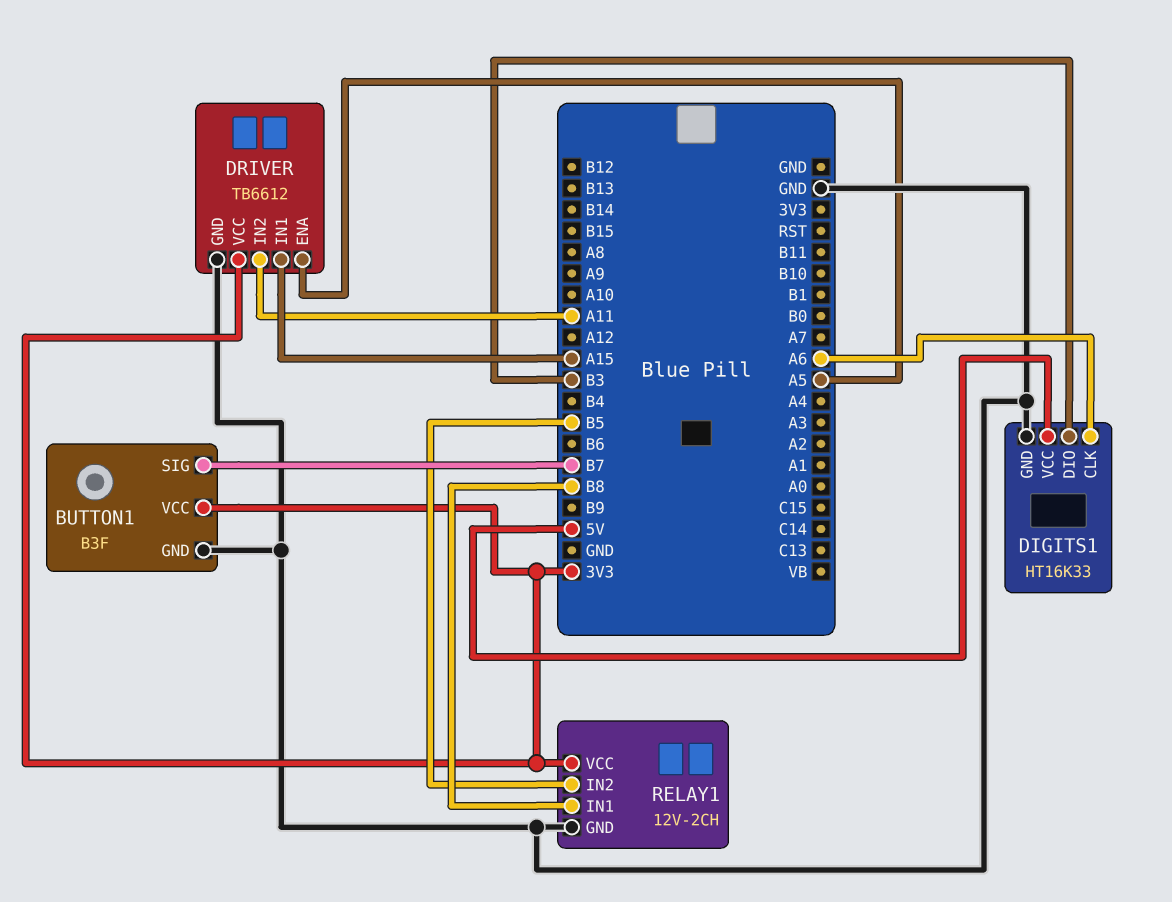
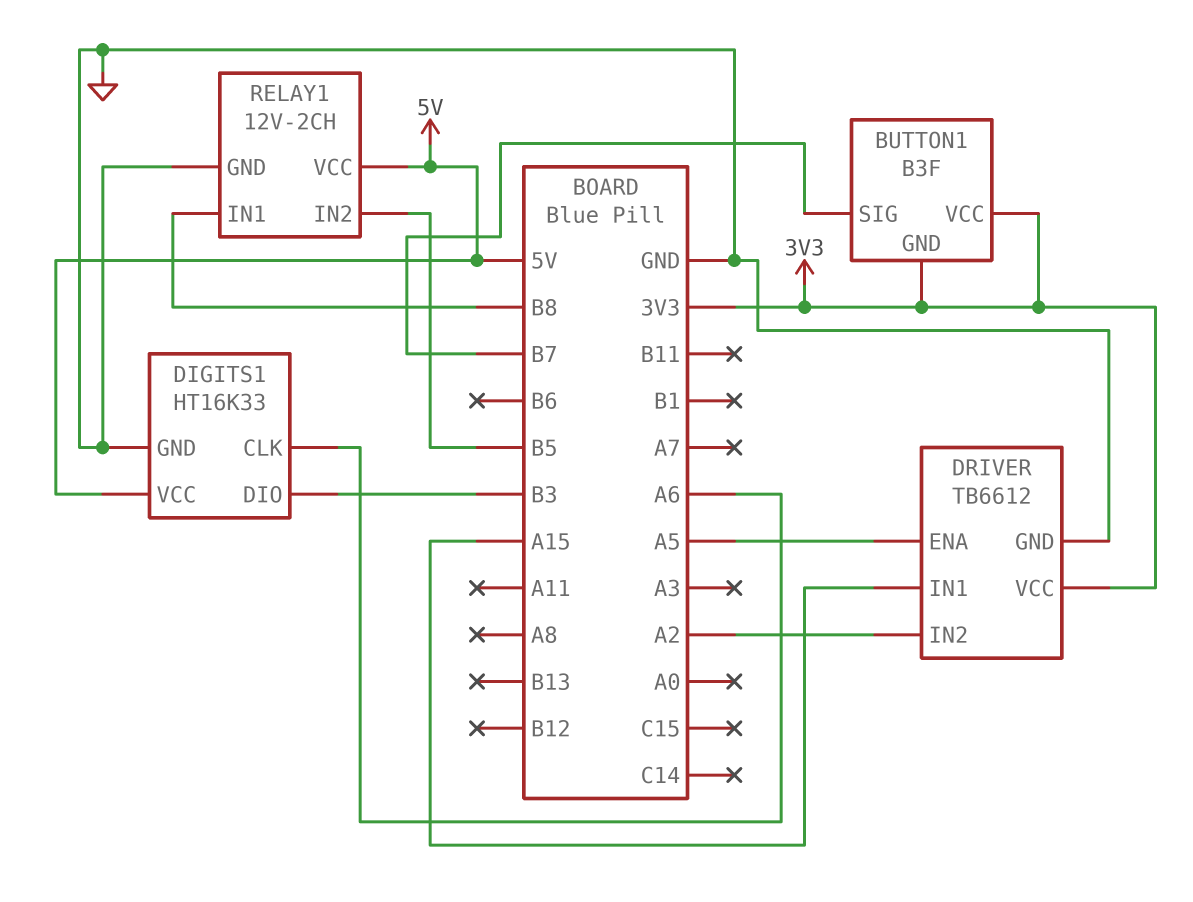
BUTTON1 pin GND: GND -> 3V3
DRIVER pin IN2: A11 -> A2
RELAY1 pin VCC: 3V3 -> 5V

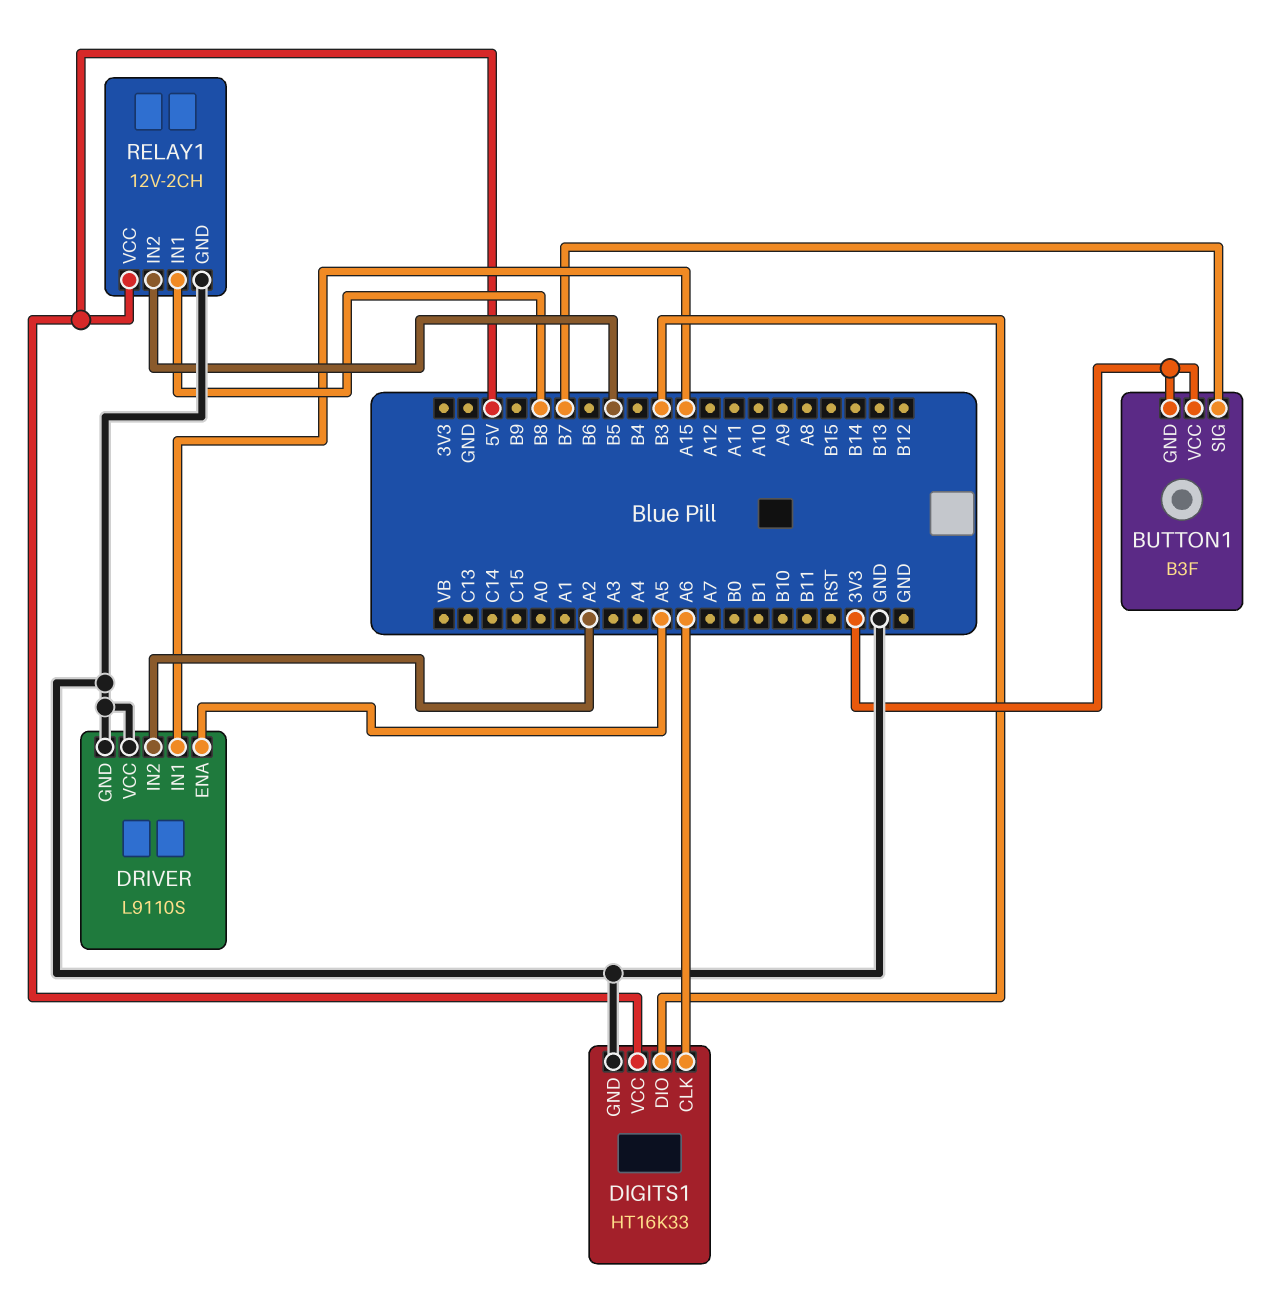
DRIVER: TB6612 -> L9110S
DRIVER pin VCC: 3V3 -> GND

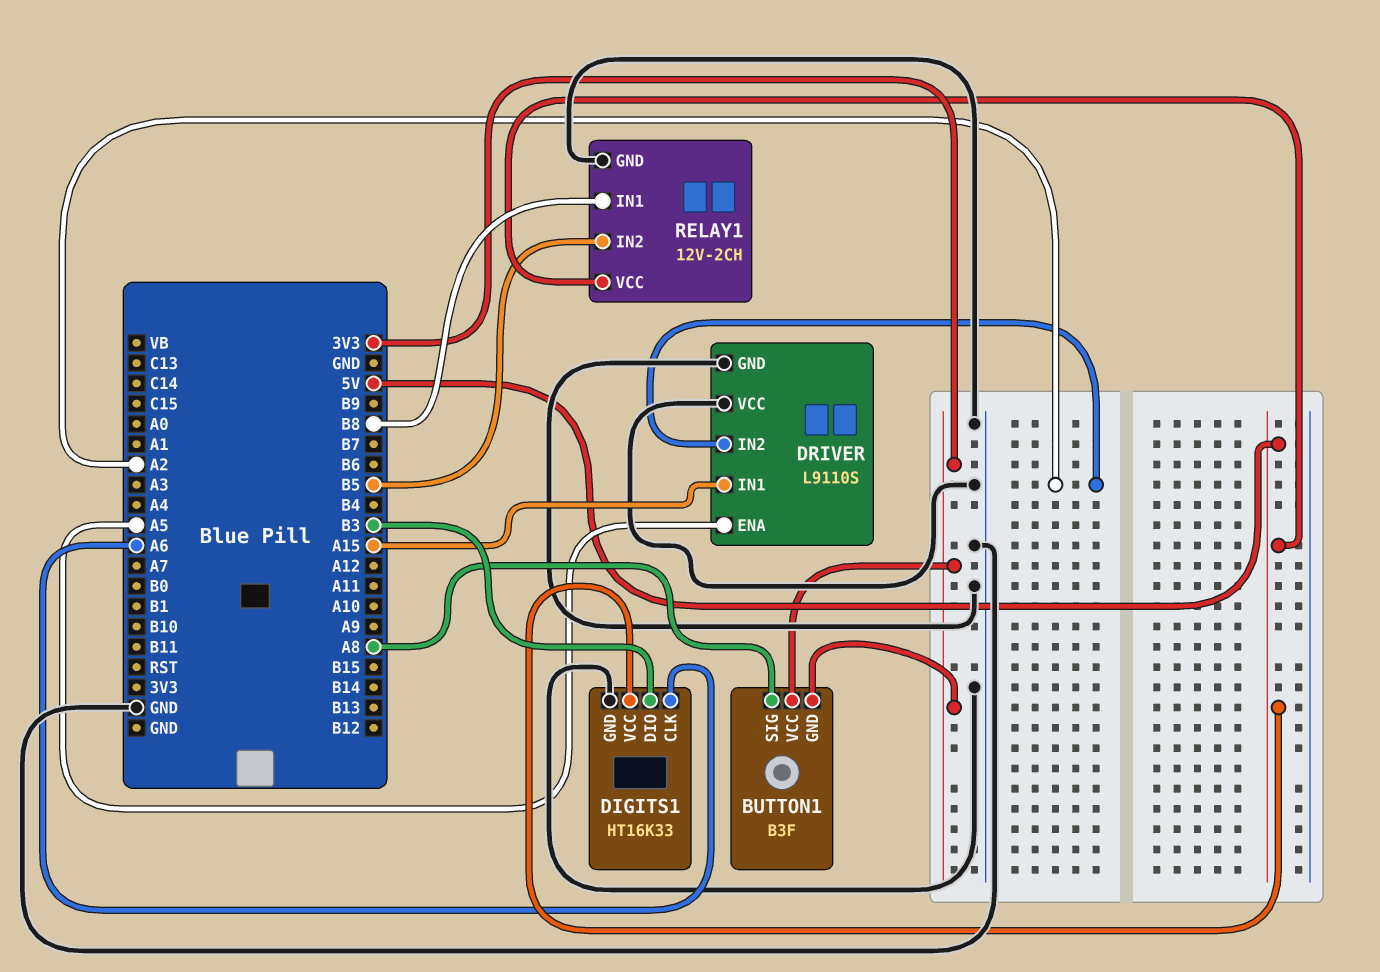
BUTTON1 pin SIG: B7 -> A8

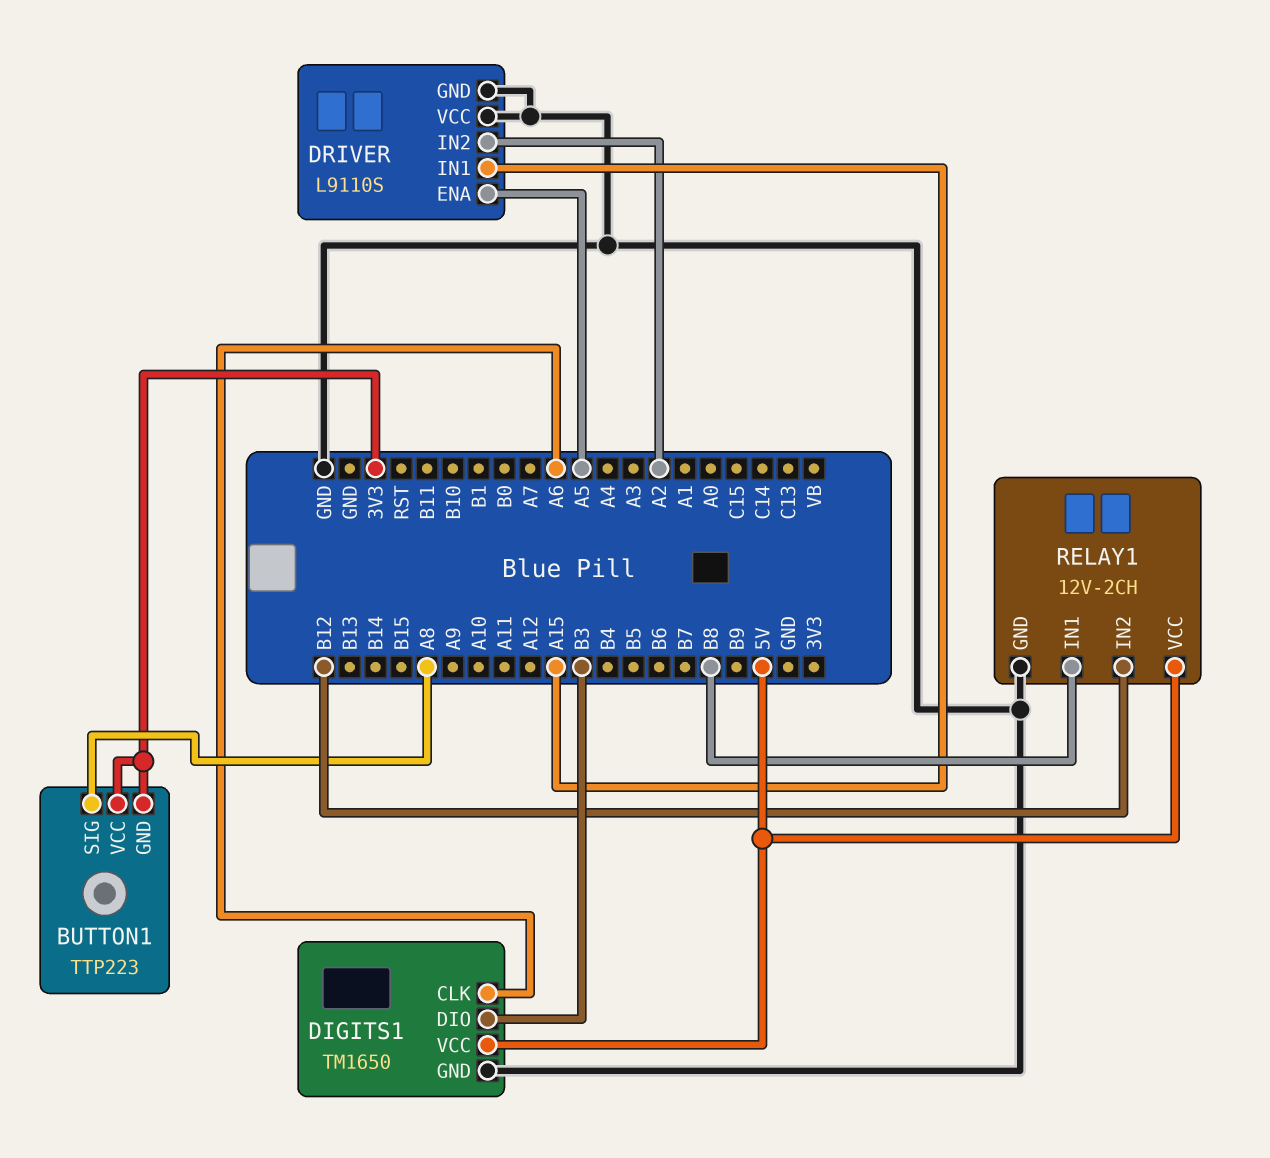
BUTTON1: B3F -> TTP223
DIGITS1: HT16K33 -> TM1650
RELAY1 pin IN2: B5 -> B12

